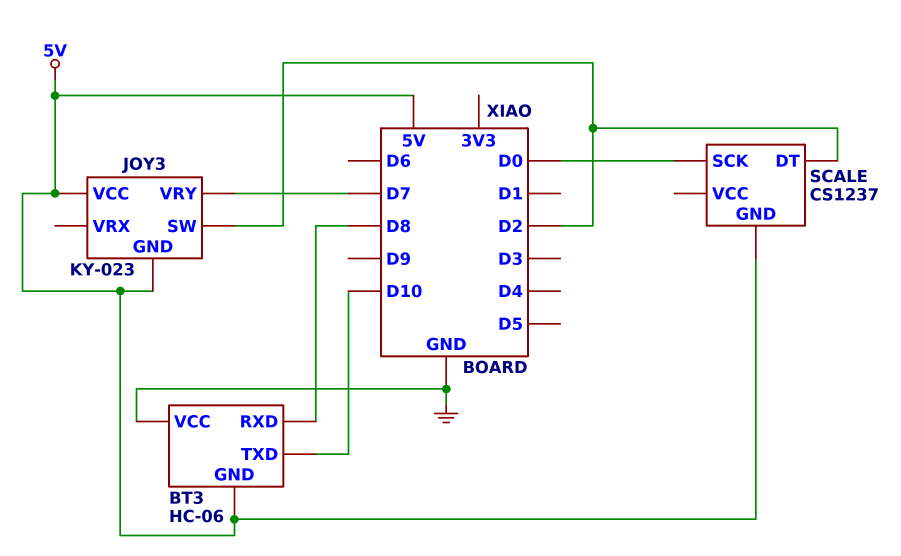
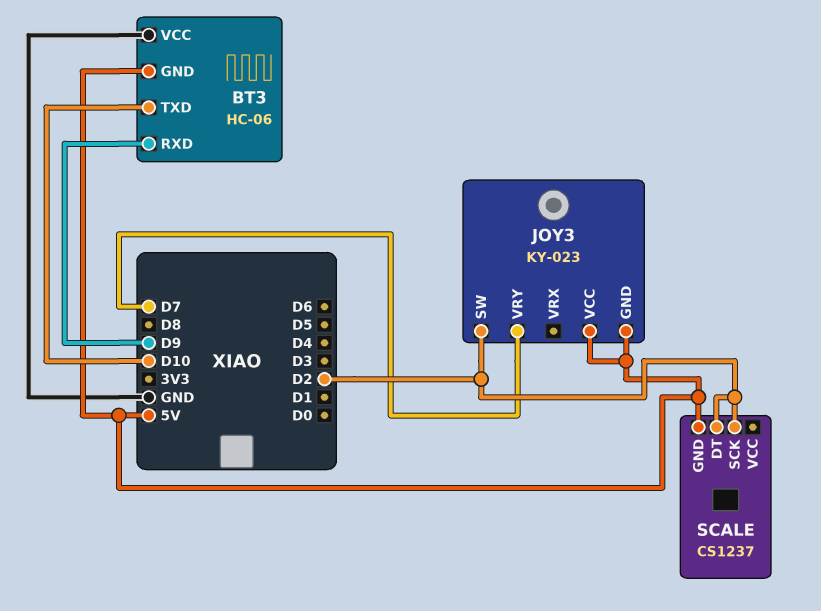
BT3 pin RXD: D8 -> D9
SCALE pin SCK: D0 -> D2

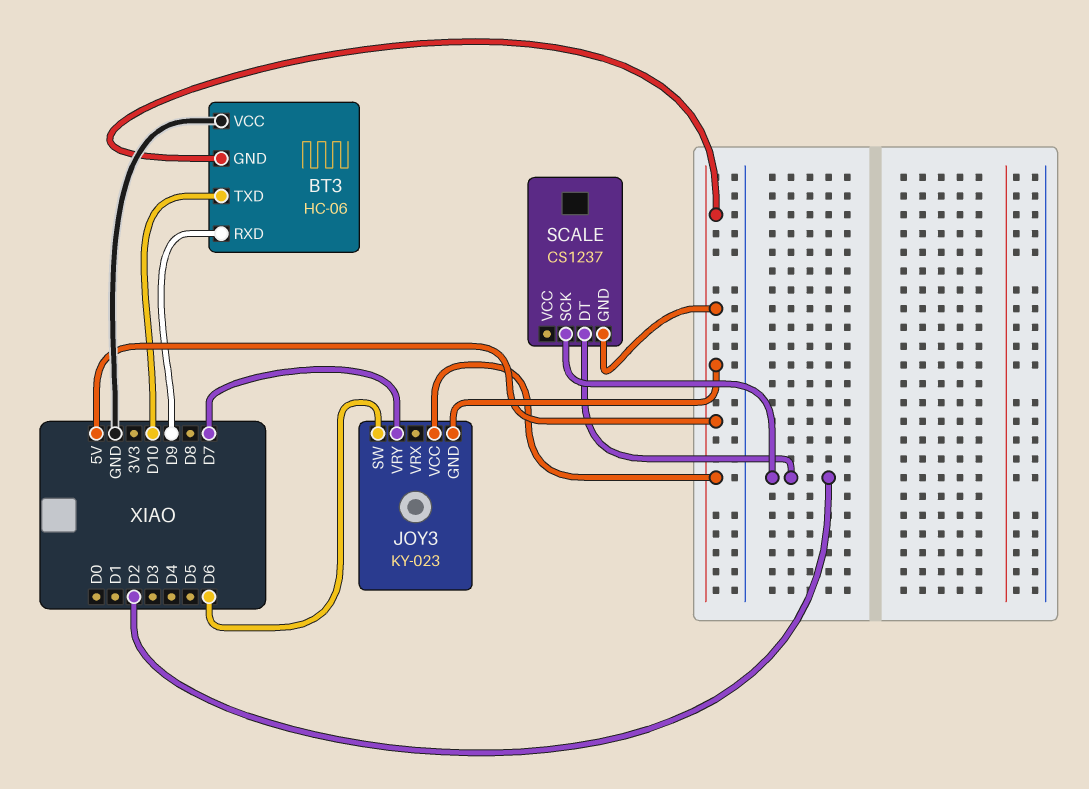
JOY3 pin SW: D2 -> D6

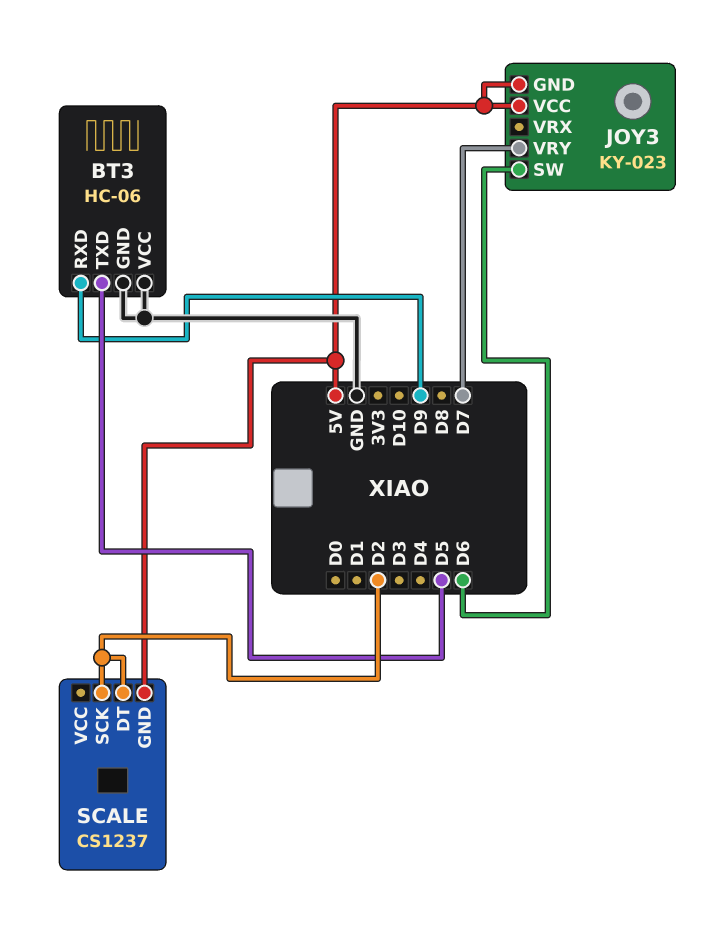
BT3 pin GND: 5V -> GND
BT3 pin TXD: D10 -> D5

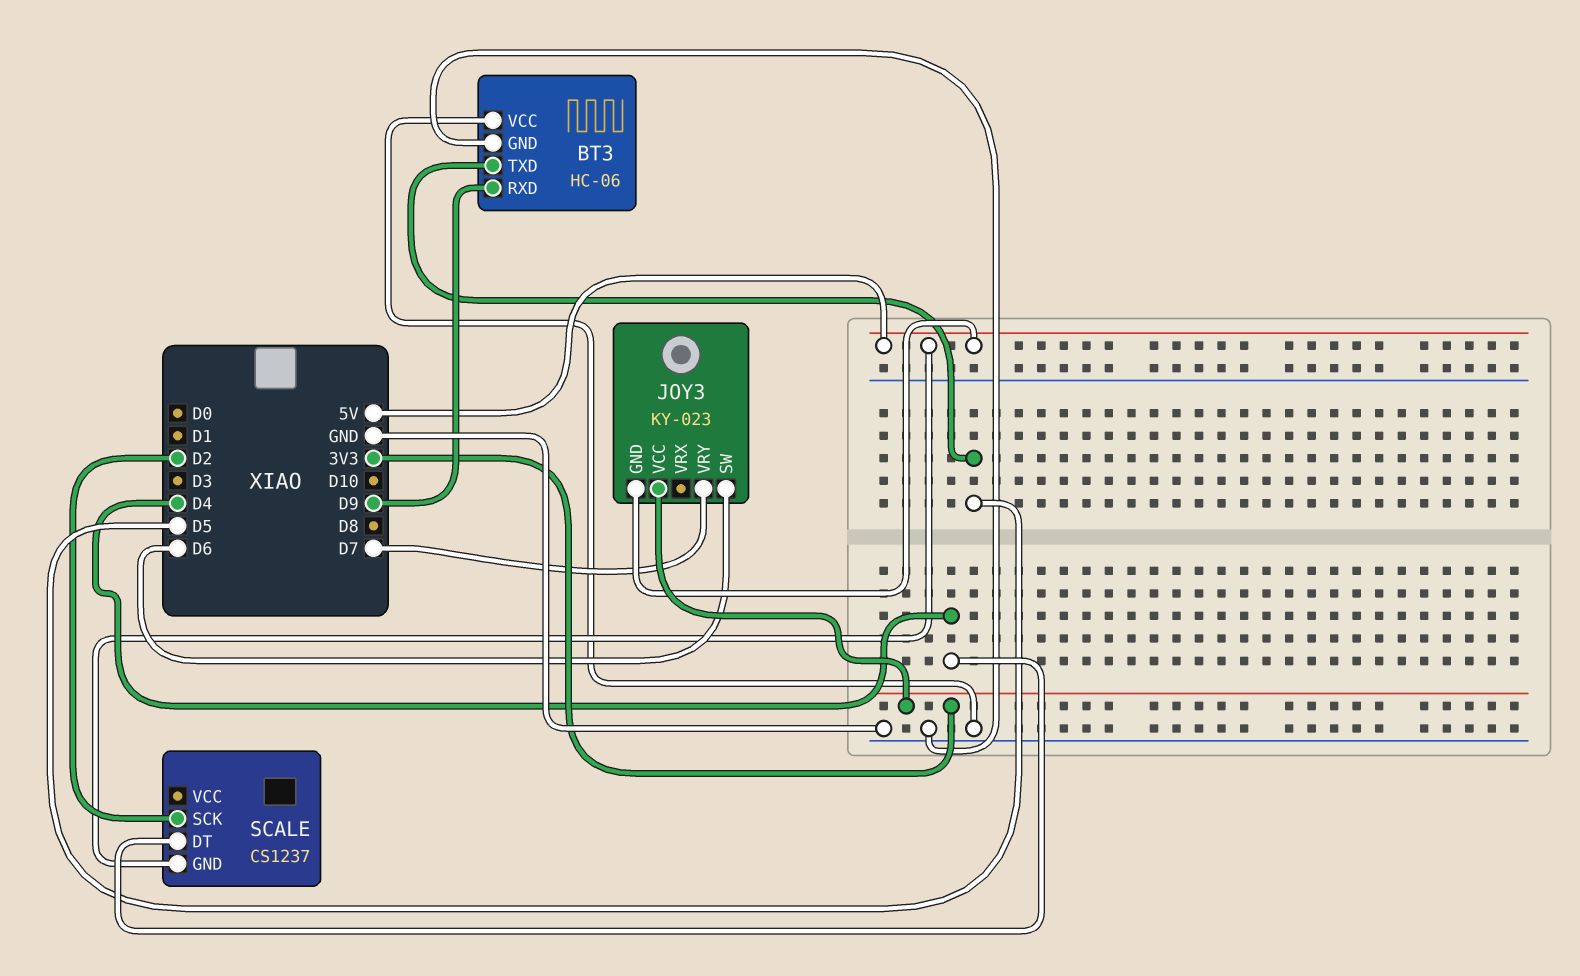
JOY3 pin VCC: 5V -> 3V3
SCALE pin DT: D2 -> D4

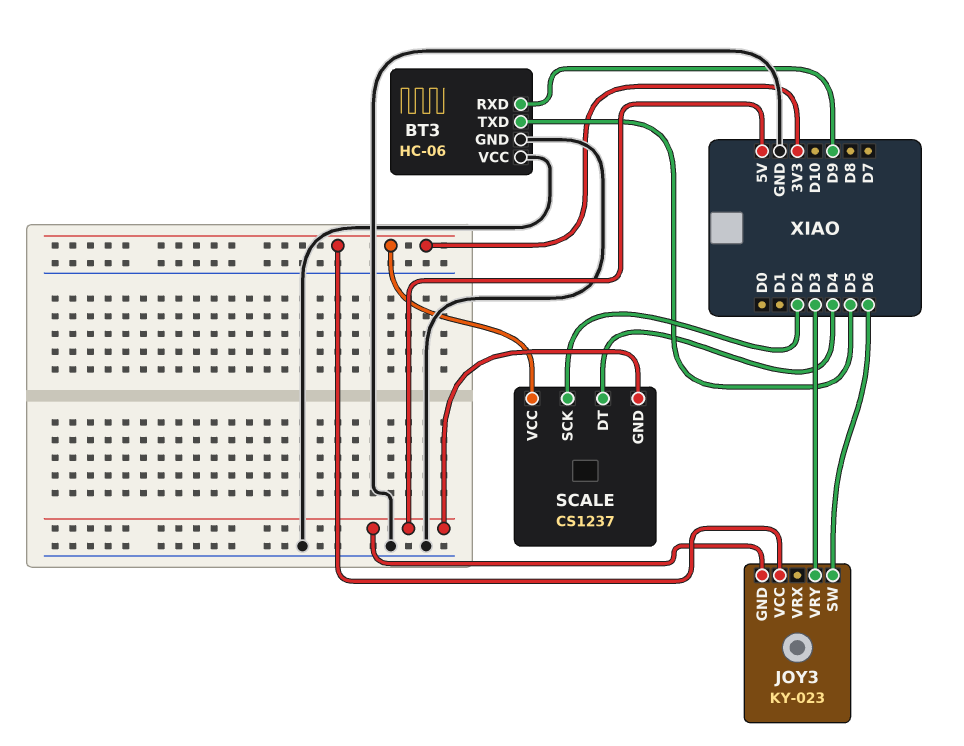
JOY3 pin VRY: D7 -> D3
SCALE pin VCC: none -> 3V3

